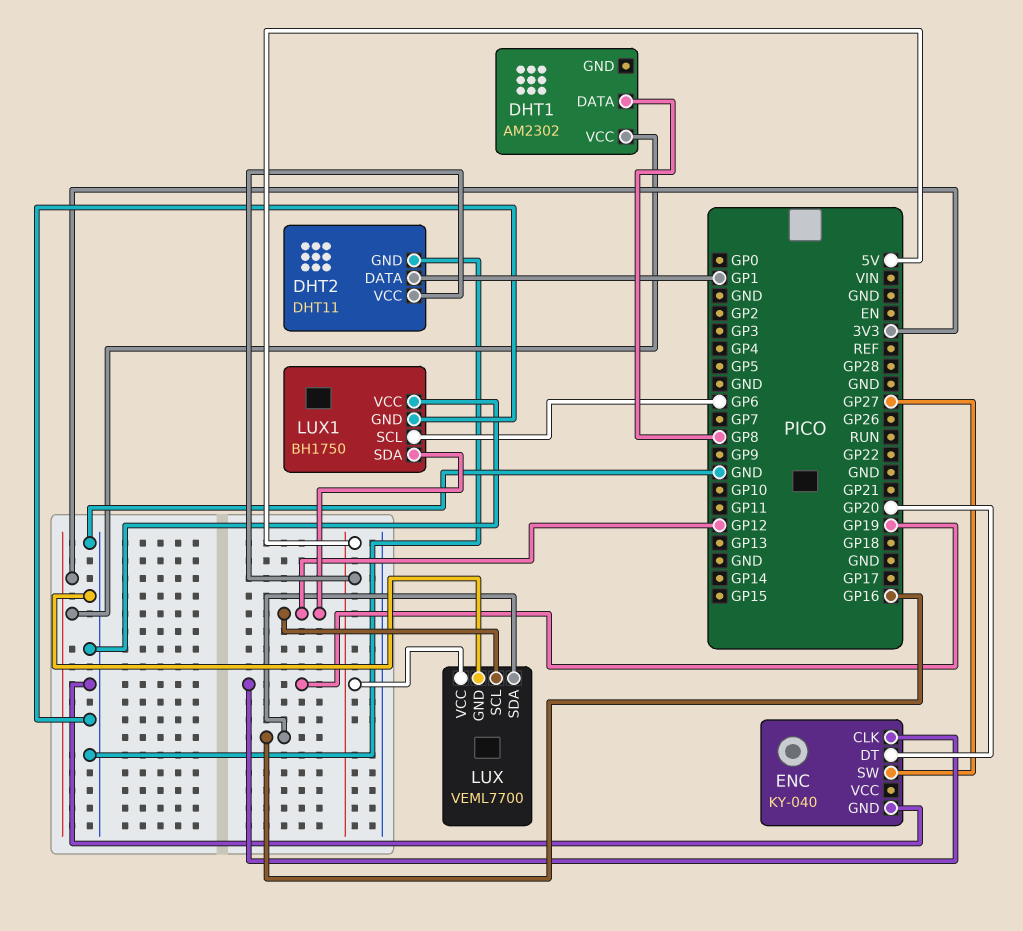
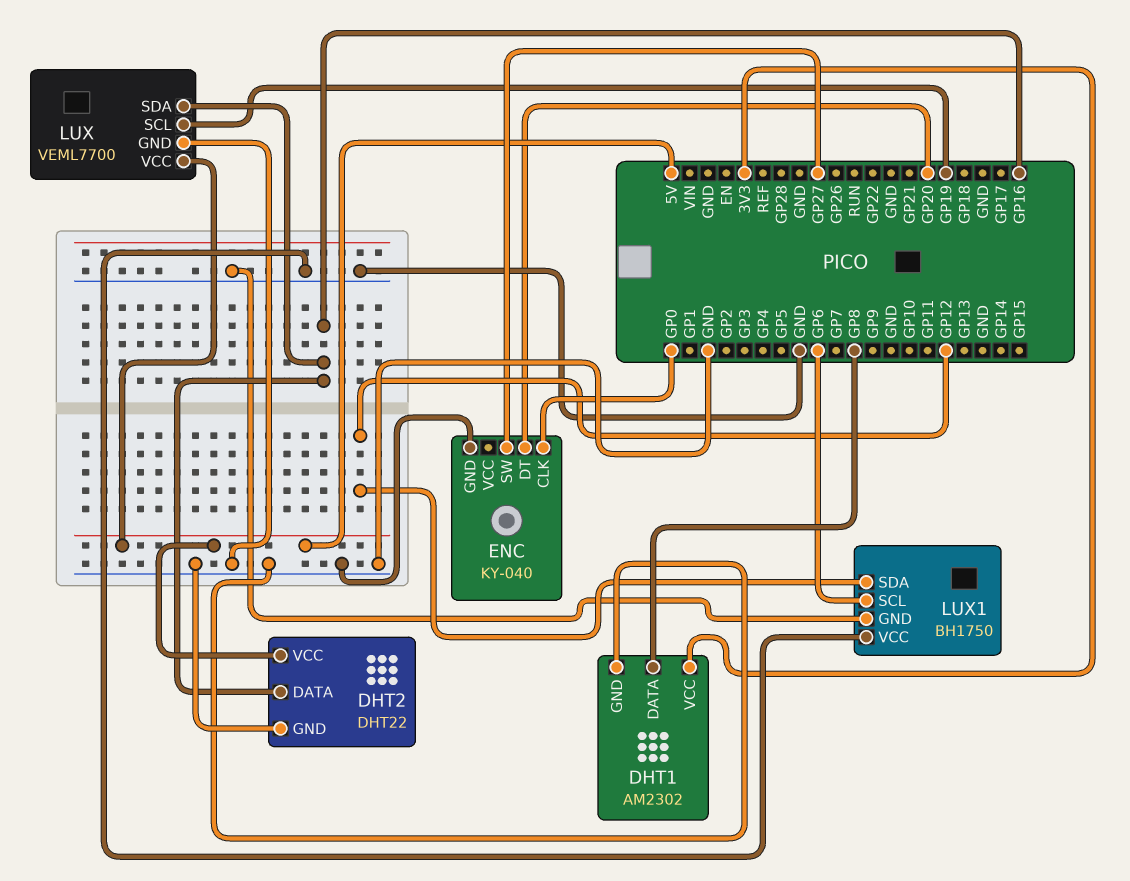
DHT1 pin GND: none -> GND
DHT2: DHT11 -> DHT22
DHT2 pin DATA: GP1 -> GP16
ENC pin CLK: GP19 -> GP0
LUX pin SCL: GP12 -> GP19

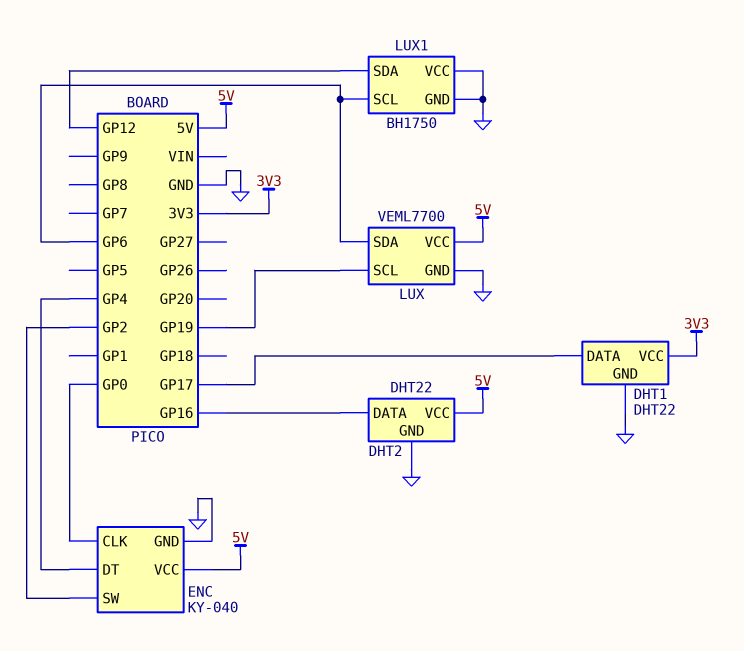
DHT1: AM2302 -> DHT22
DHT1 pin DATA: GP8 -> GP17
ENC pin DT: GP20 -> GP4
ENC pin SW: GP27 -> GP2
ENC pin VCC: none -> 5V
LUX pin SDA: GP16 -> GP6

